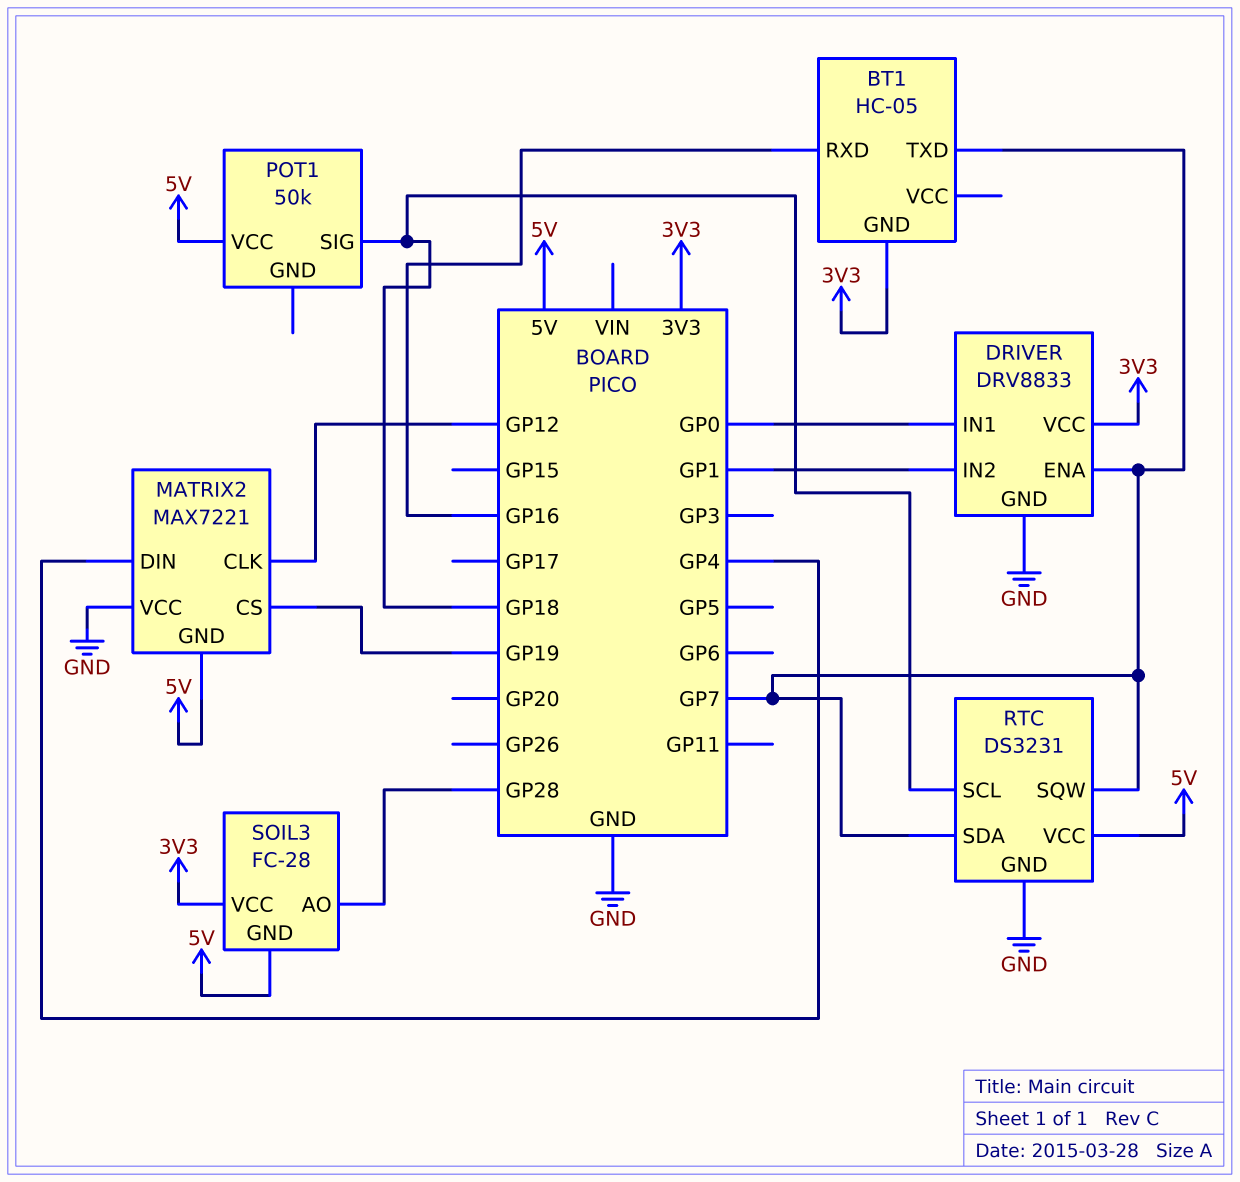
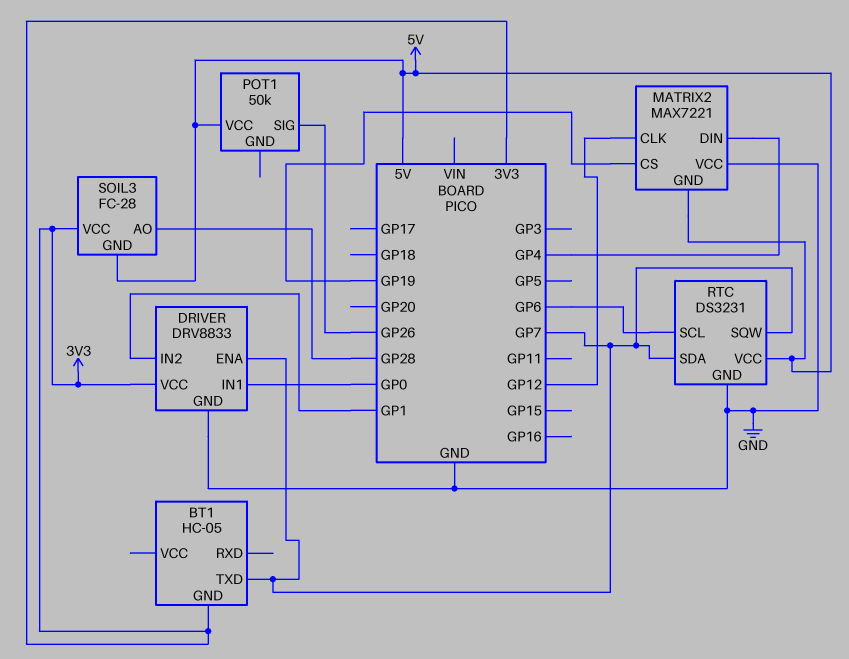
BT1 pin RXD: GP16 -> none
POT1 pin SIG: GP18 -> GP26
RTC pin SCL: GP18 -> GP6

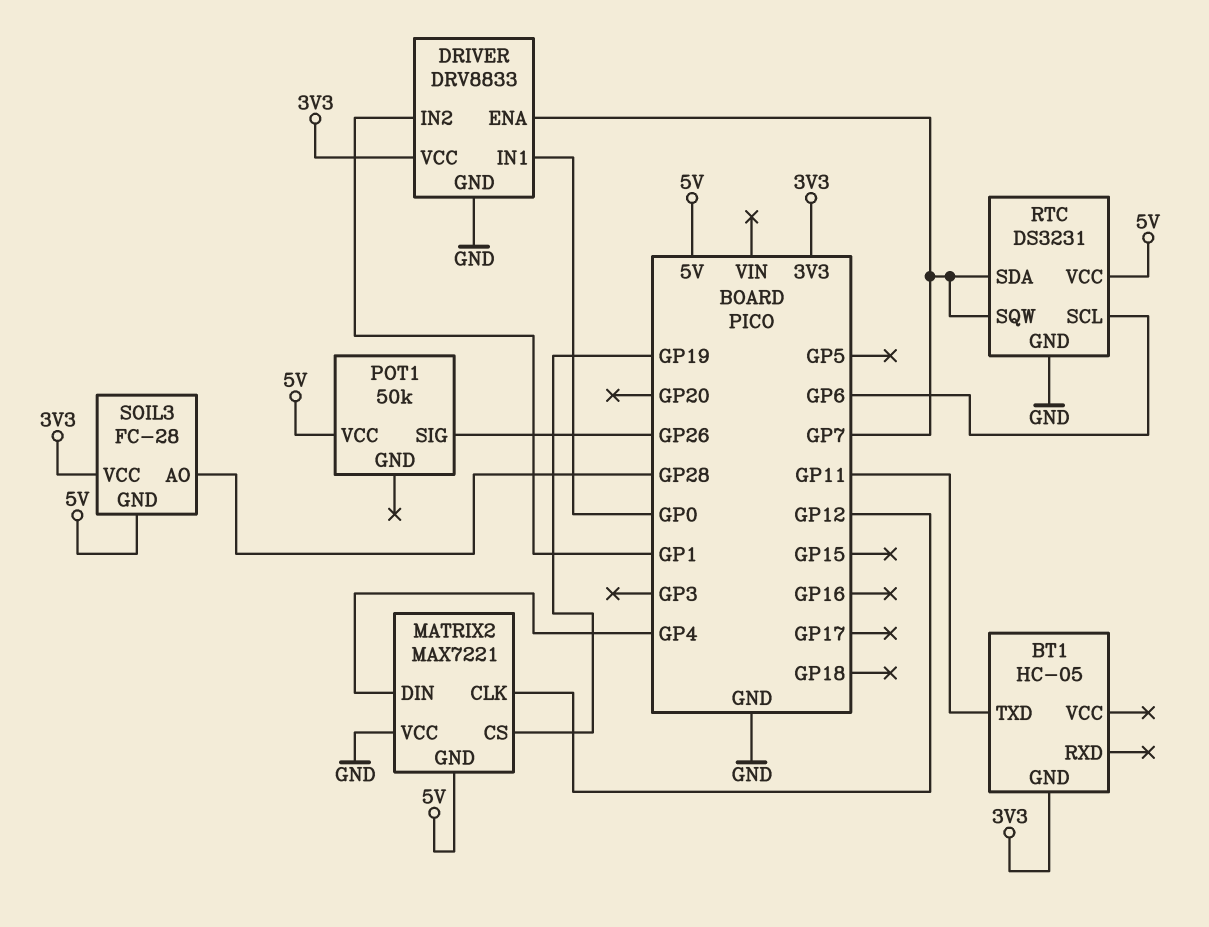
BT1 pin TXD: GP7 -> GP11

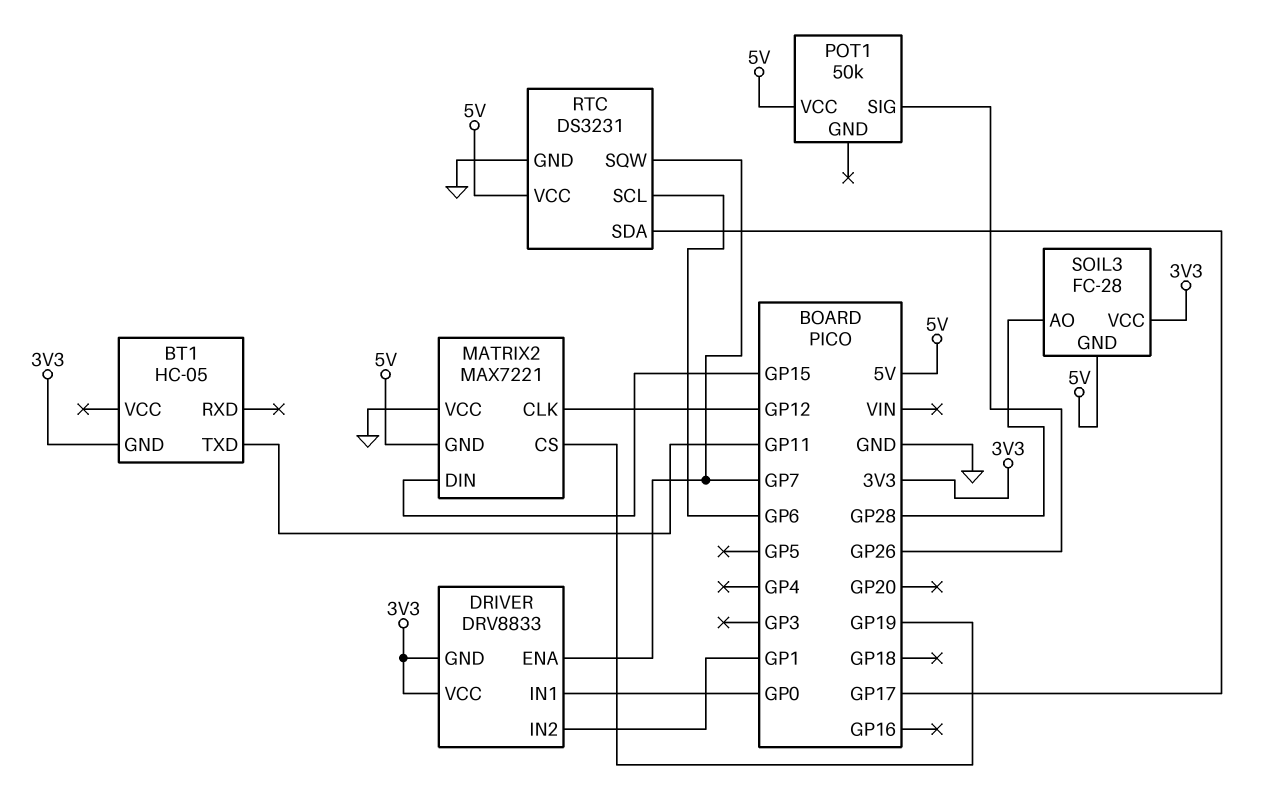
DRIVER pin GND: GND -> 3V3
MATRIX2 pin DIN: GP4 -> GP15
RTC pin SDA: GP7 -> GP17

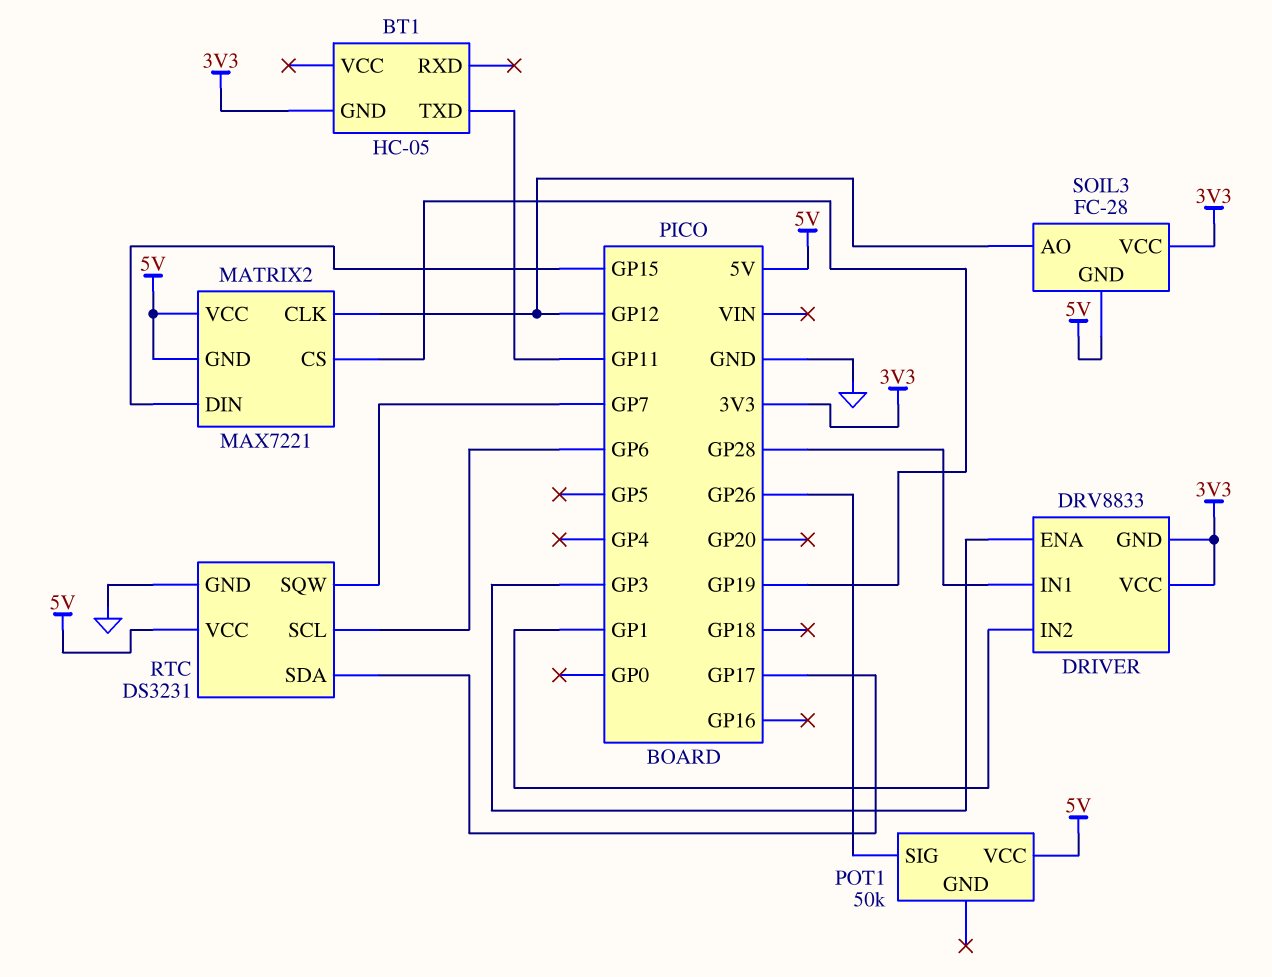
DRIVER pin ENA: GP7 -> GP3
DRIVER pin IN1: GP0 -> GP28
MATRIX2 pin VCC: GND -> 5V
SOIL3 pin AO: GP28 -> GP12

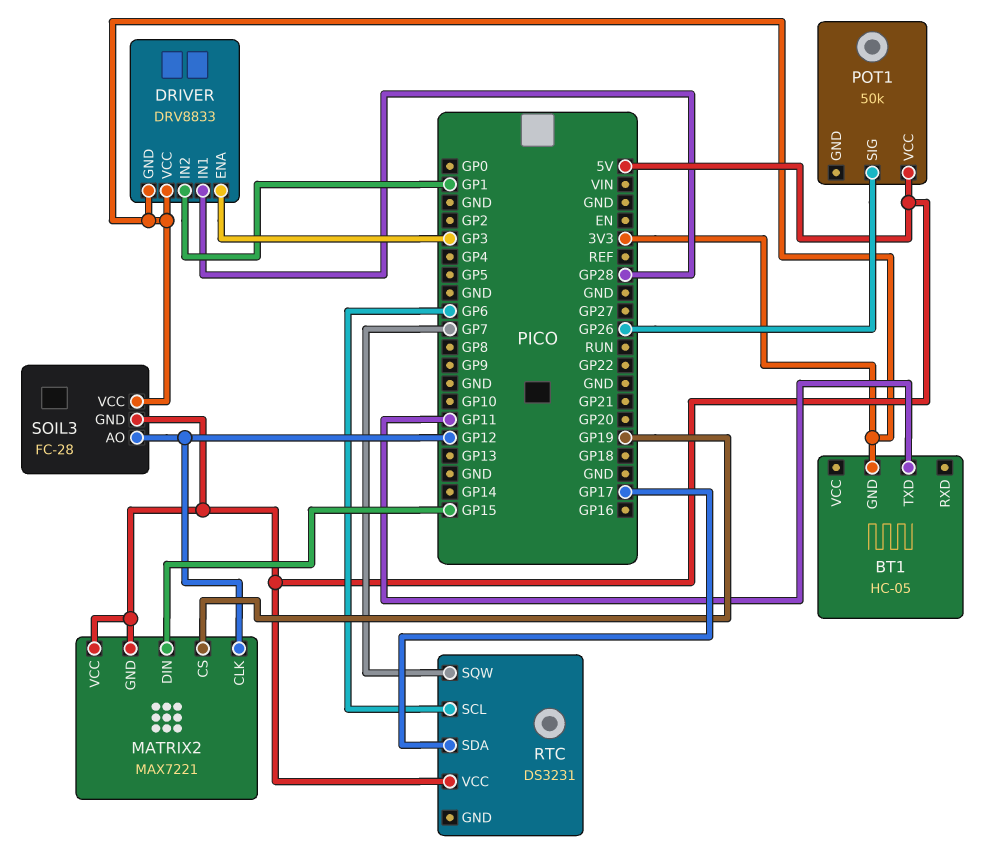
RTC pin GND: GND -> none

